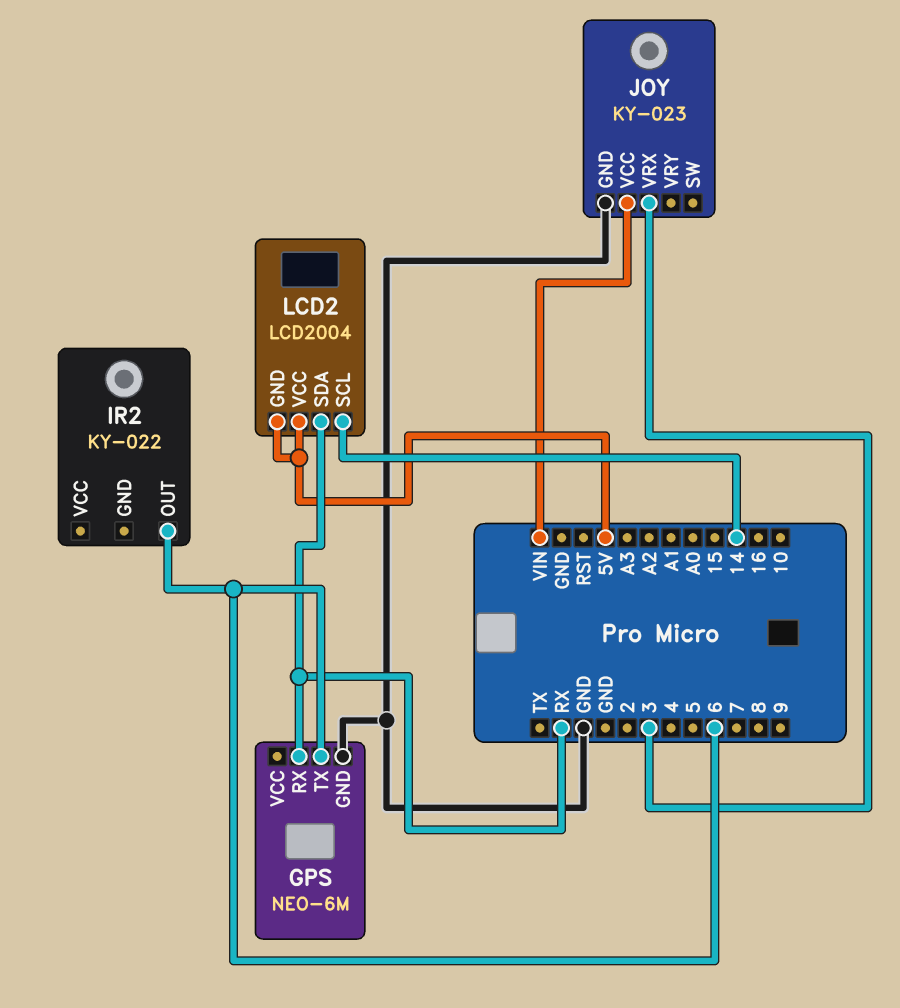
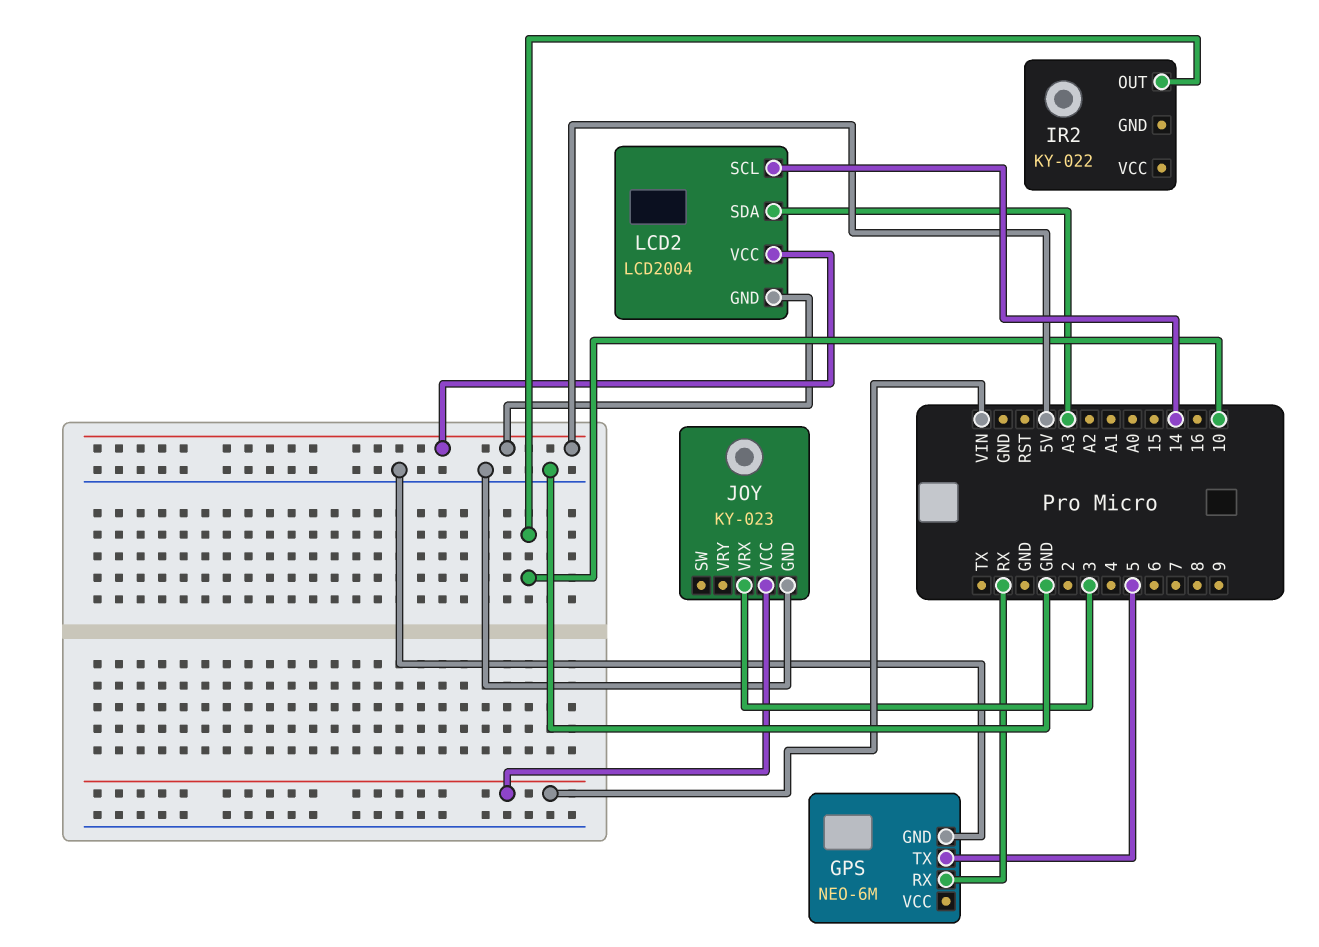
GPS pin TX: 6 -> 5
IR2 pin OUT: 6 -> 10
LCD2 pin SDA: RX -> A3

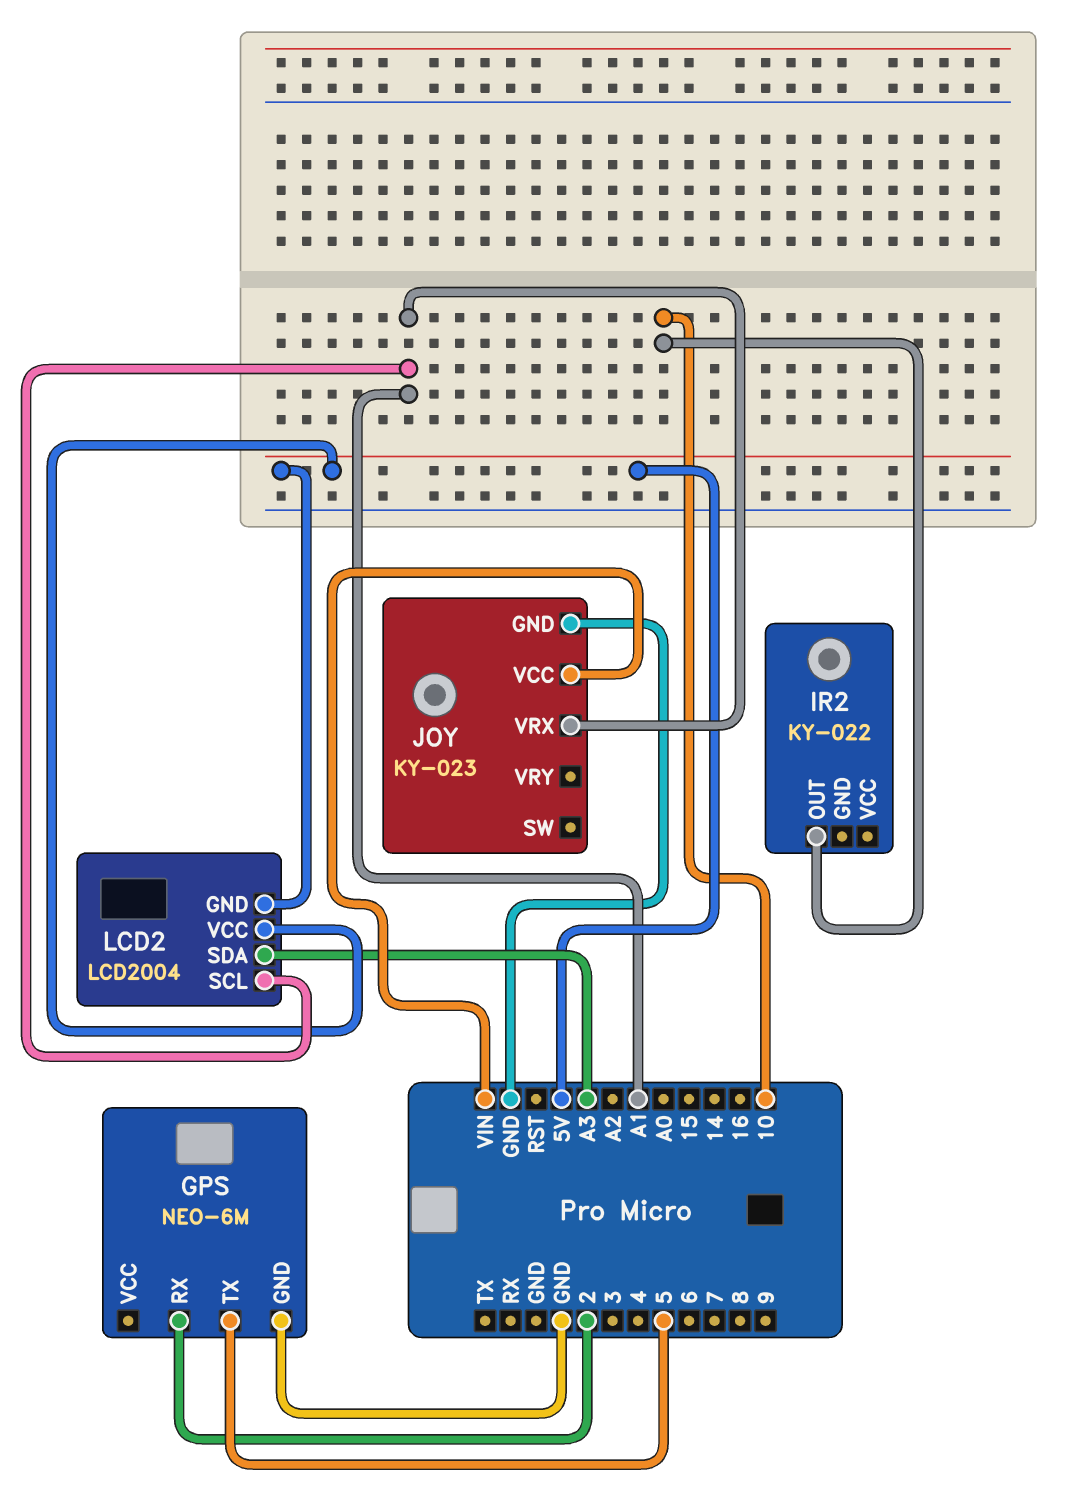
GPS pin RX: RX -> 2
JOY pin VRX: 3 -> A1
LCD2 pin SCL: 14 -> A1

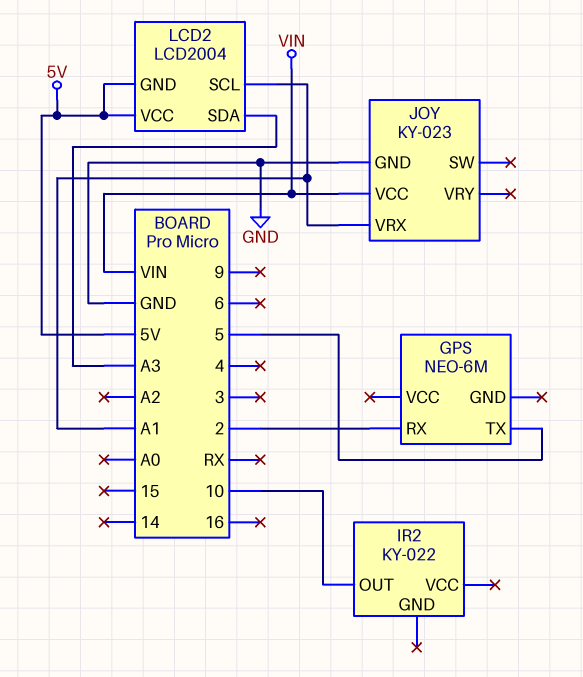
GPS pin GND: GND -> none

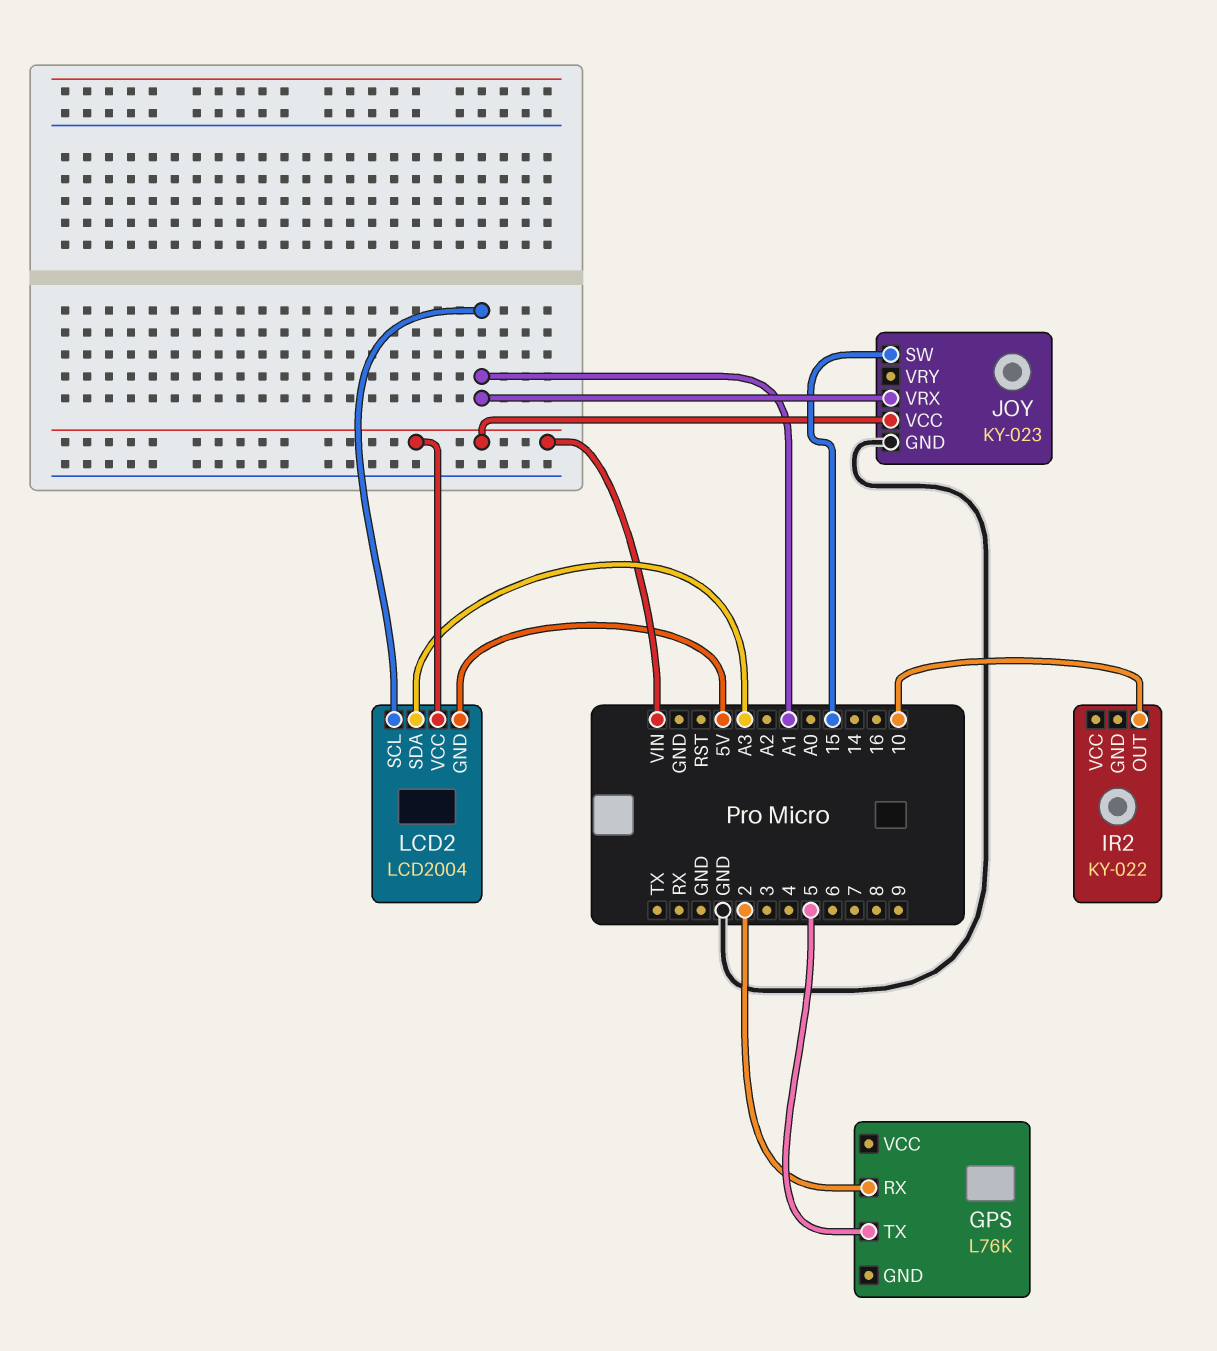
GPS: NEO-6M -> L76K
JOY pin SW: none -> 15
LCD2 pin VCC: 5V -> VIN

